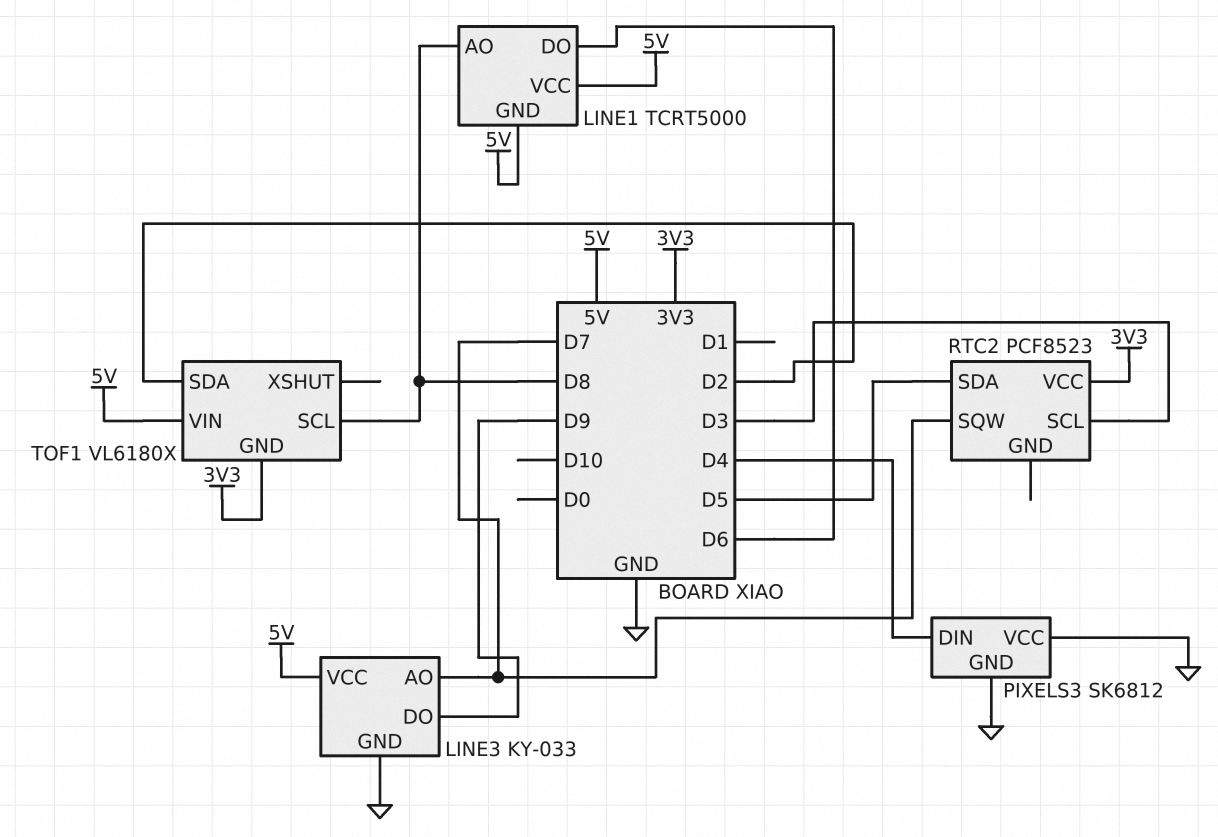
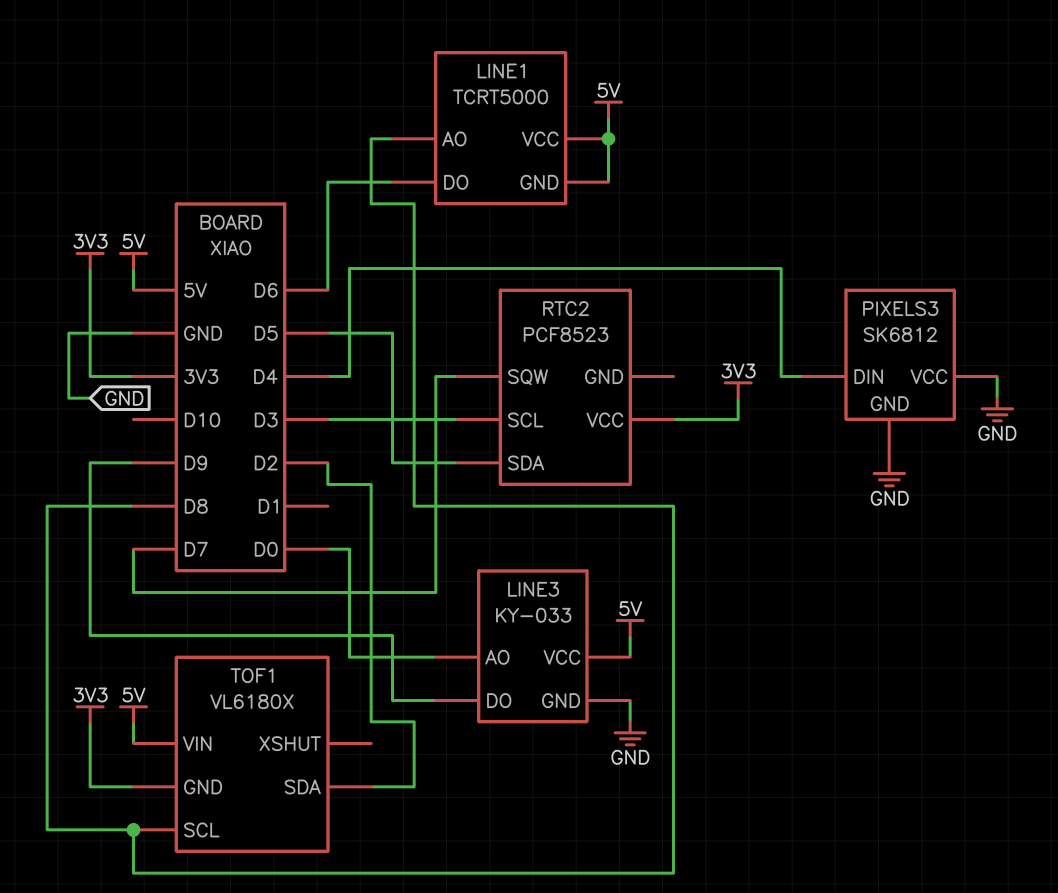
LINE3 pin AO: D7 -> D0

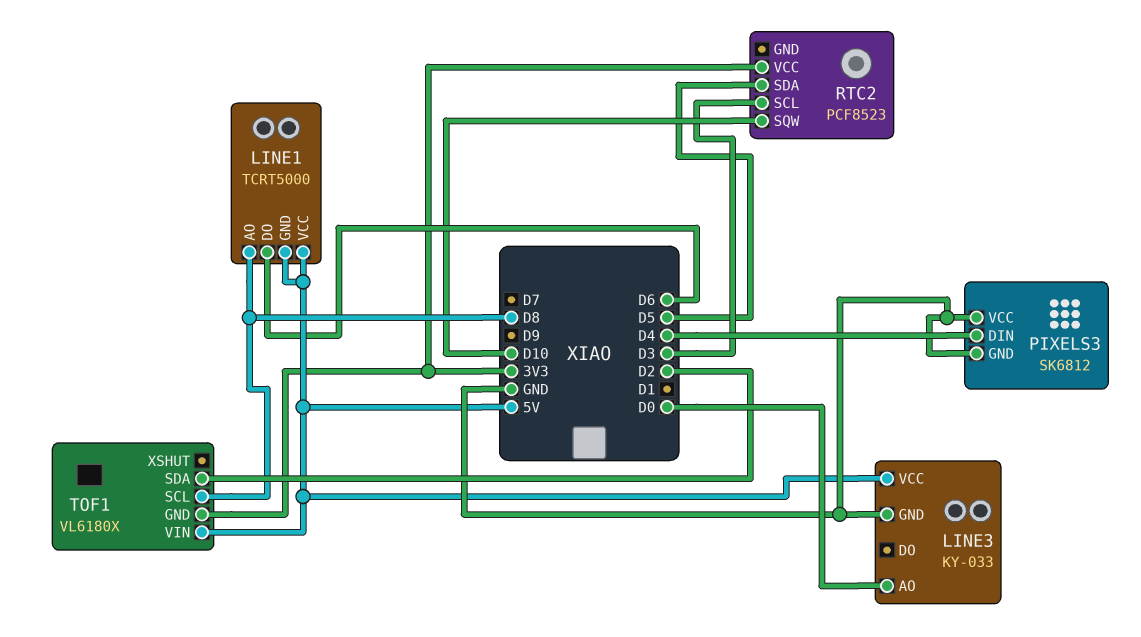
LINE3 pin DO: D9 -> none
RTC2 pin SQW: D7 -> D10

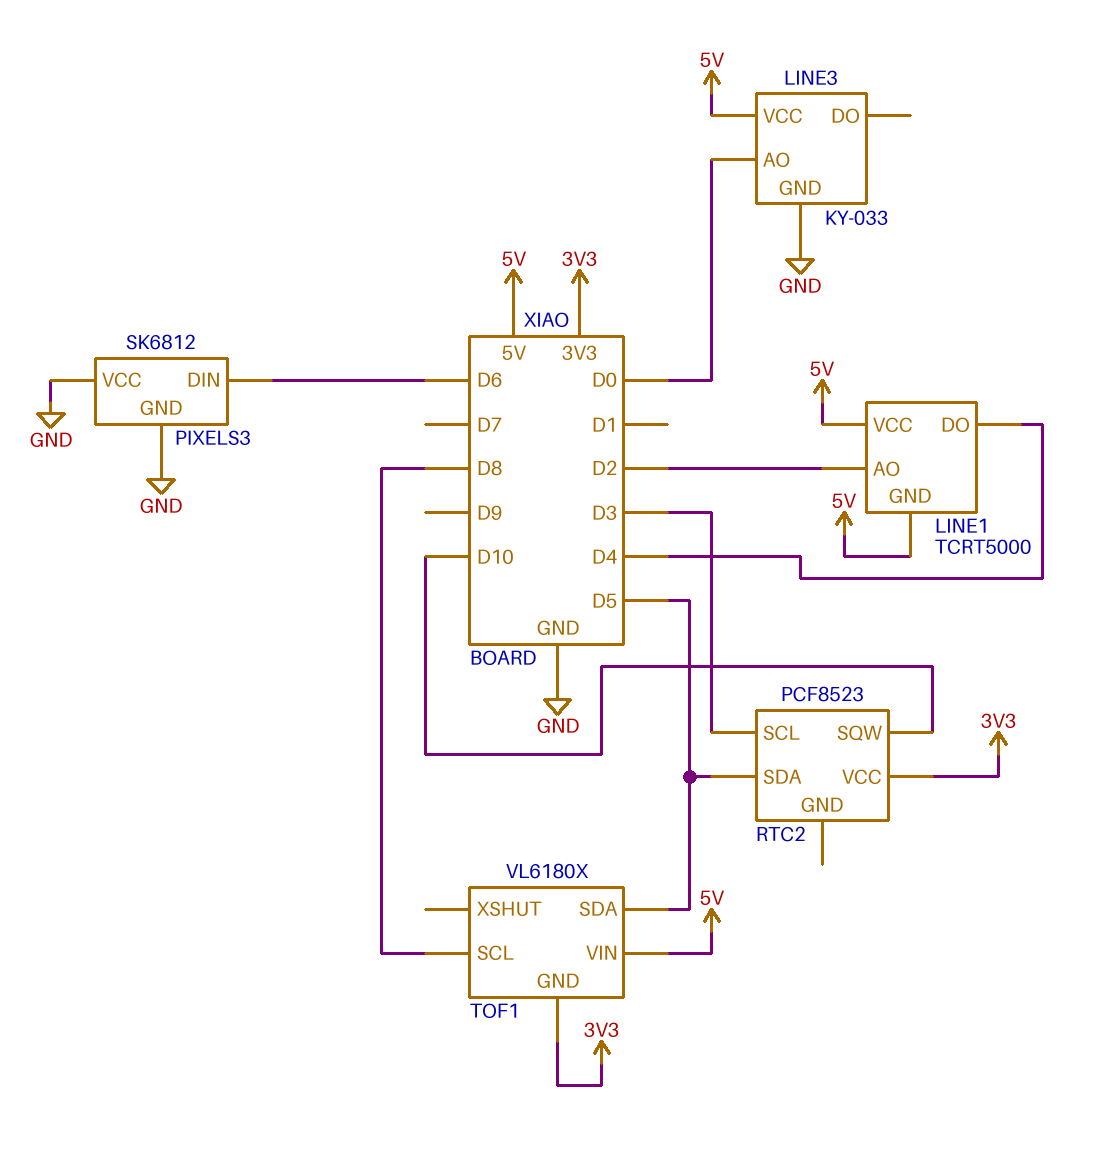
LINE1 pin AO: D8 -> D2
LINE1 pin DO: D6 -> D4
PIXELS3 pin DIN: D4 -> D6
TOF1 pin SDA: D2 -> D5

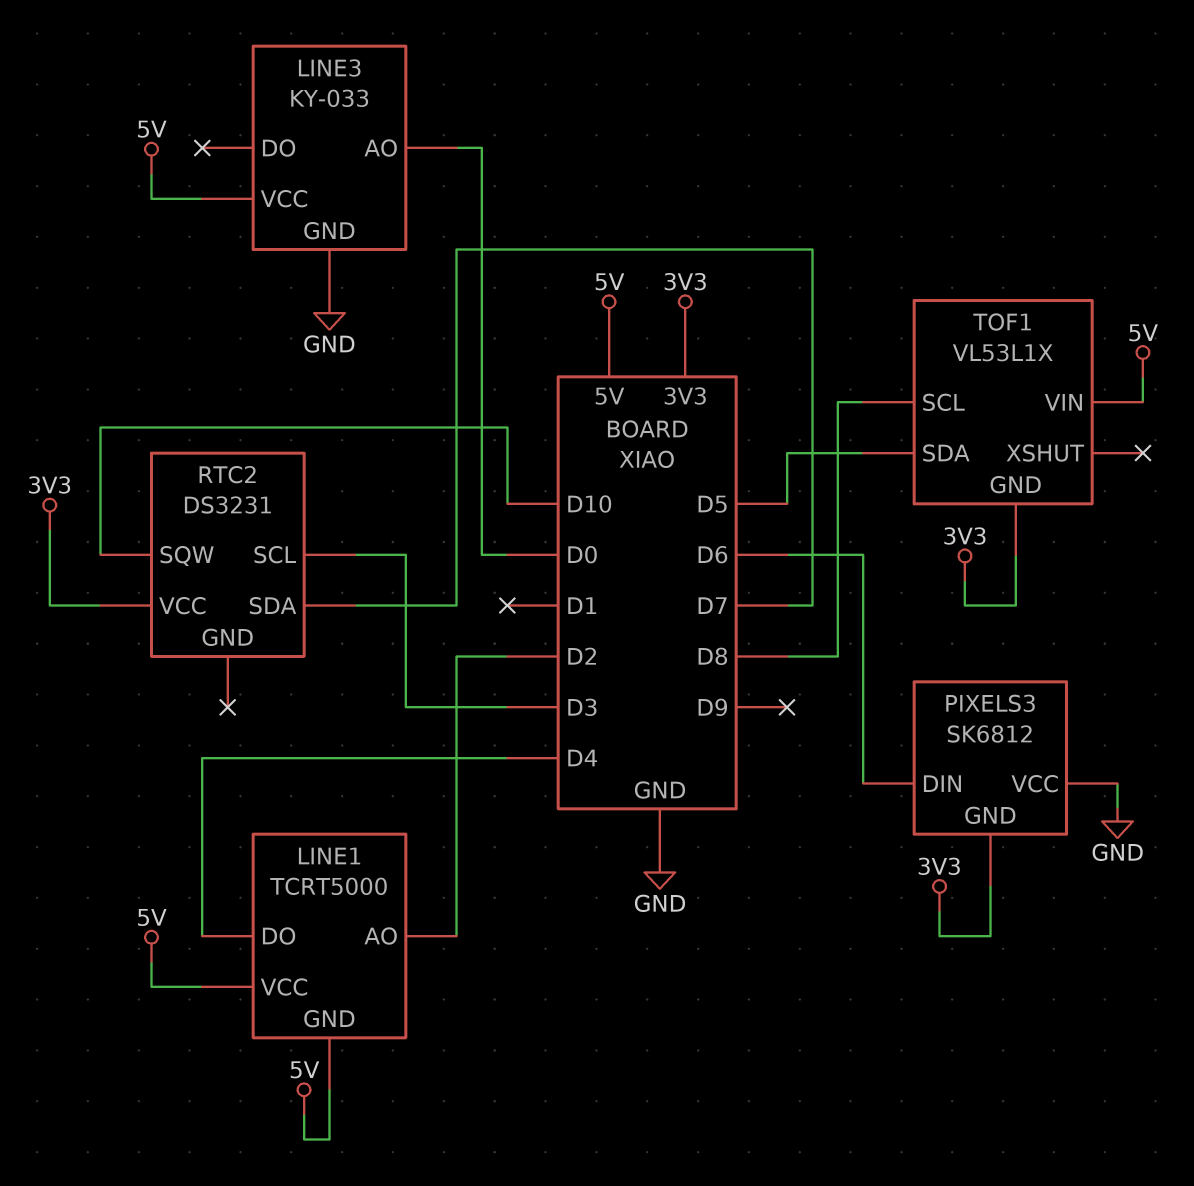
PIXELS3 pin GND: GND -> 3V3
RTC2: PCF8523 -> DS3231
RTC2 pin SDA: D5 -> D7
TOF1: VL6180X -> VL53L1X

